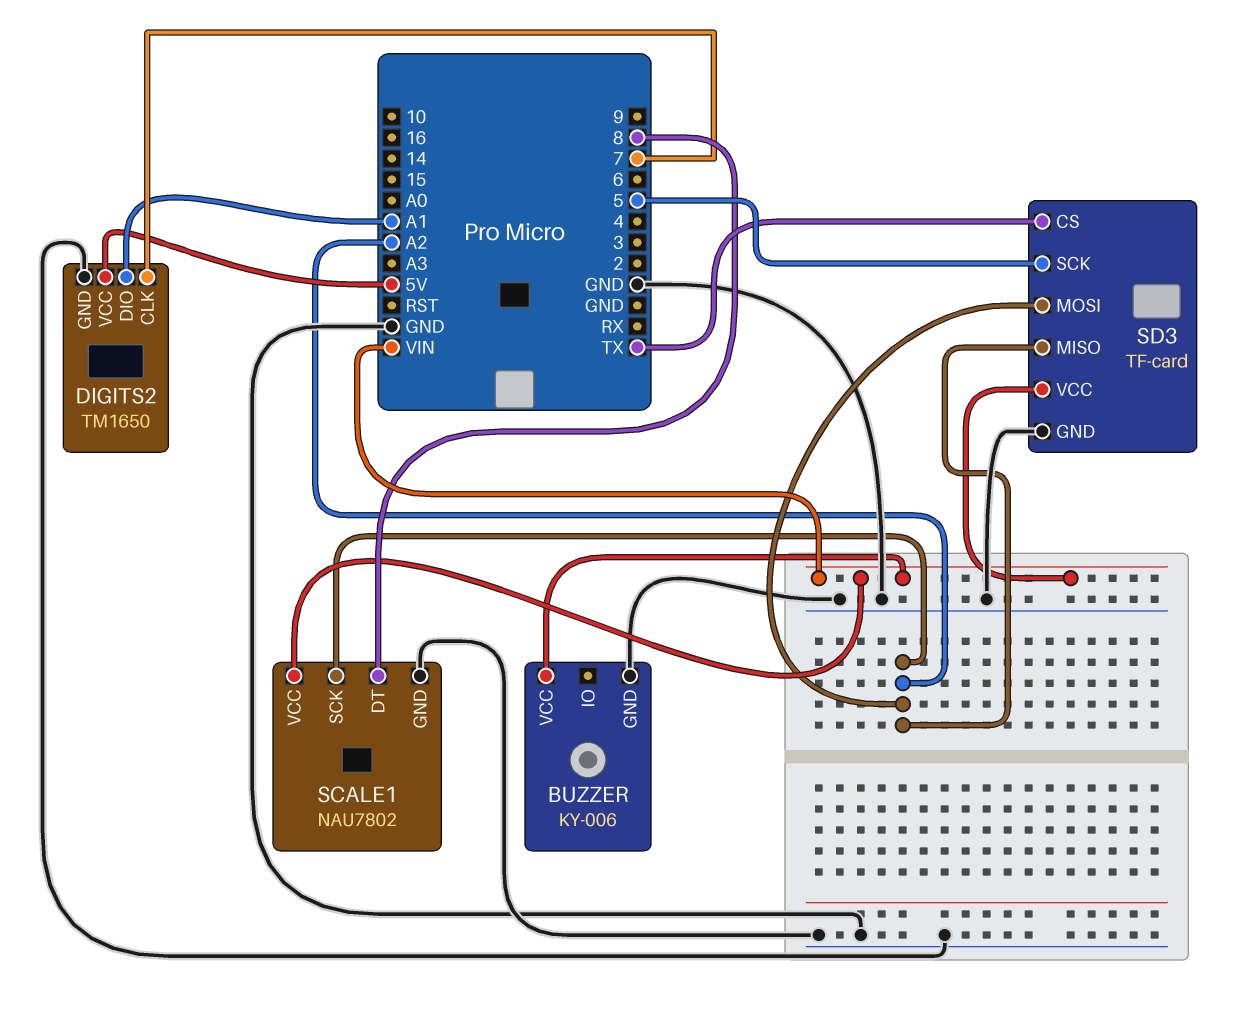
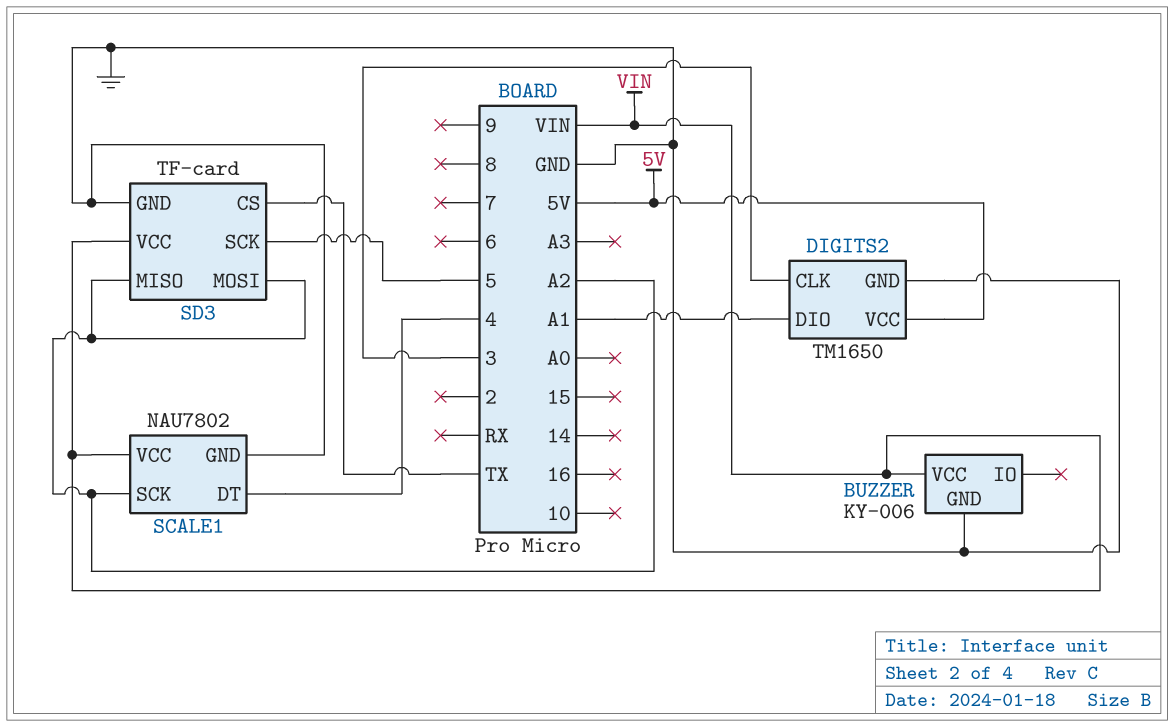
DIGITS2 pin CLK: 7 -> 3
SCALE1 pin DT: 8 -> 4

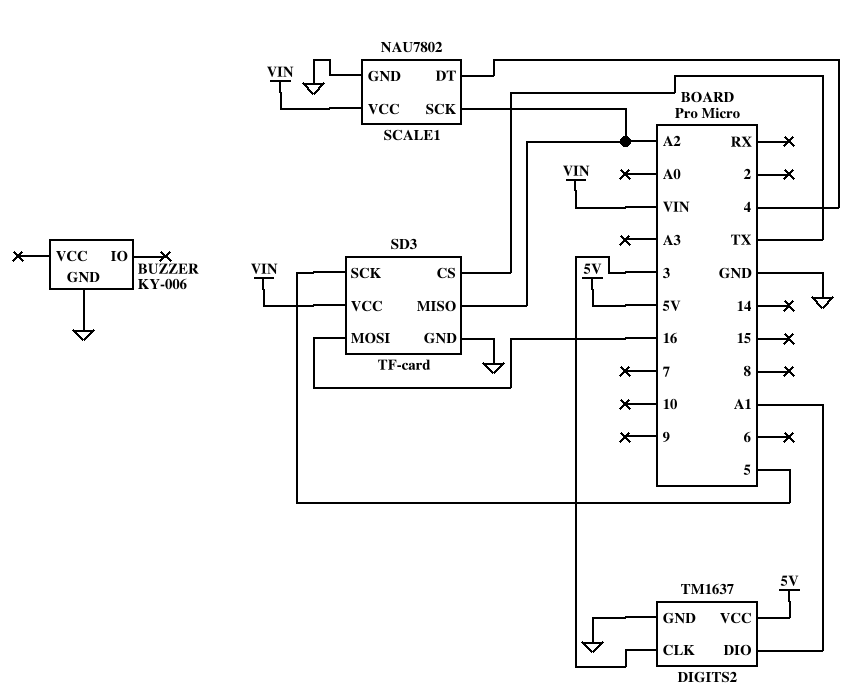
BUZZER pin VCC: VIN -> none
DIGITS2: TM1650 -> TM1637
SD3 pin MOSI: A2 -> 16

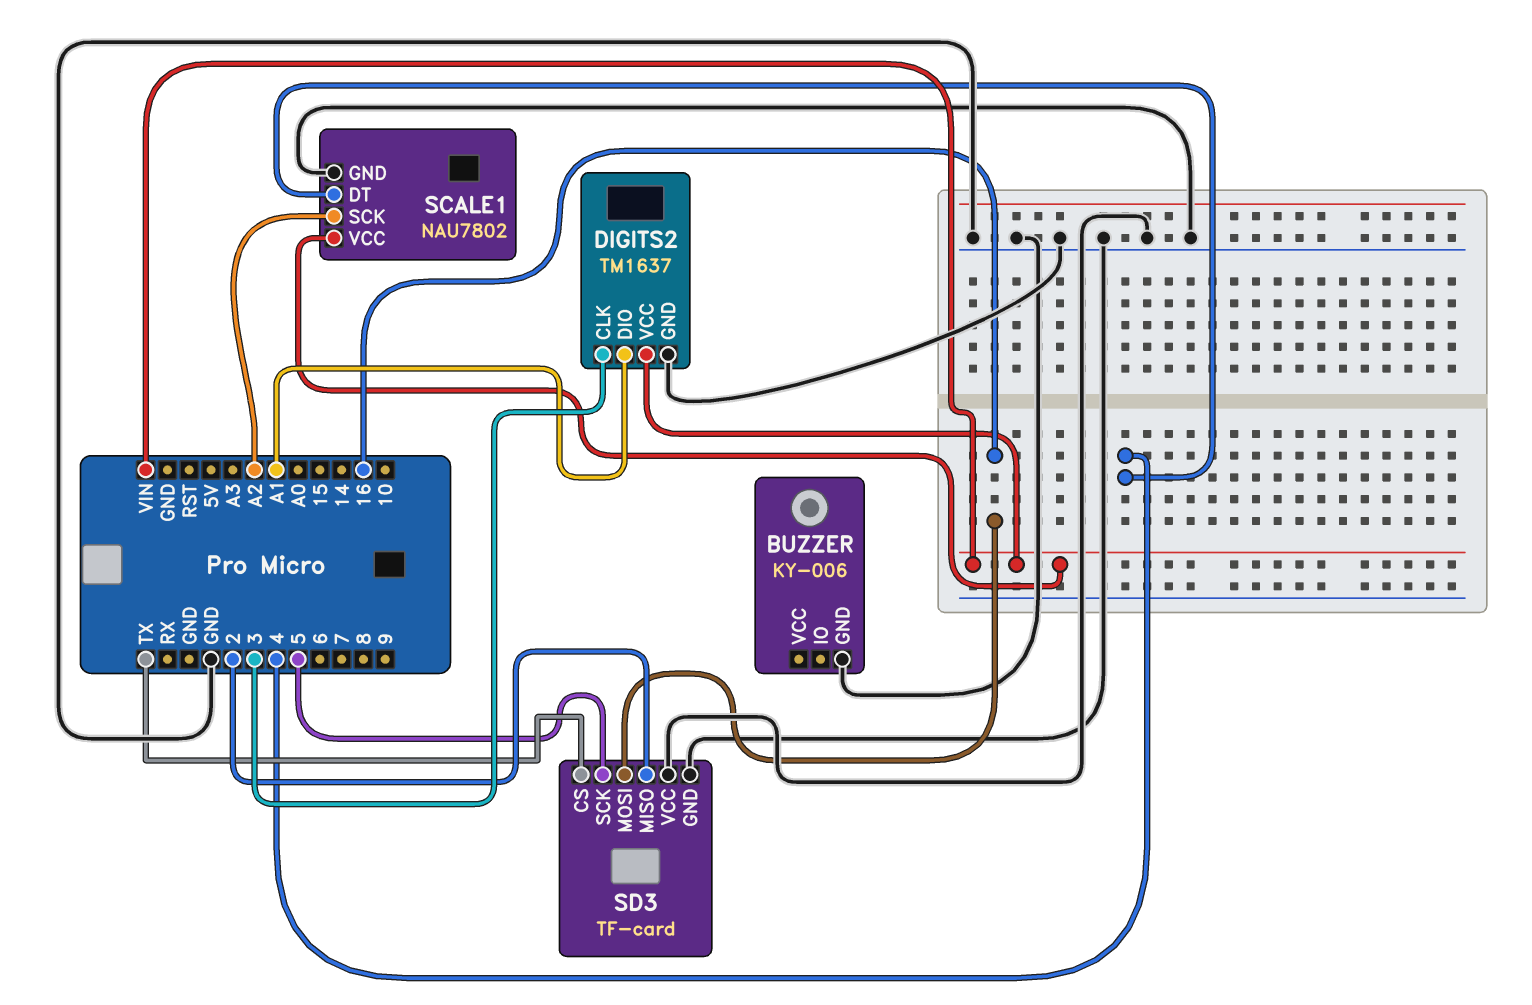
DIGITS2 pin VCC: 5V -> VIN
SD3 pin MISO: A2 -> 2
SD3 pin VCC: VIN -> GND

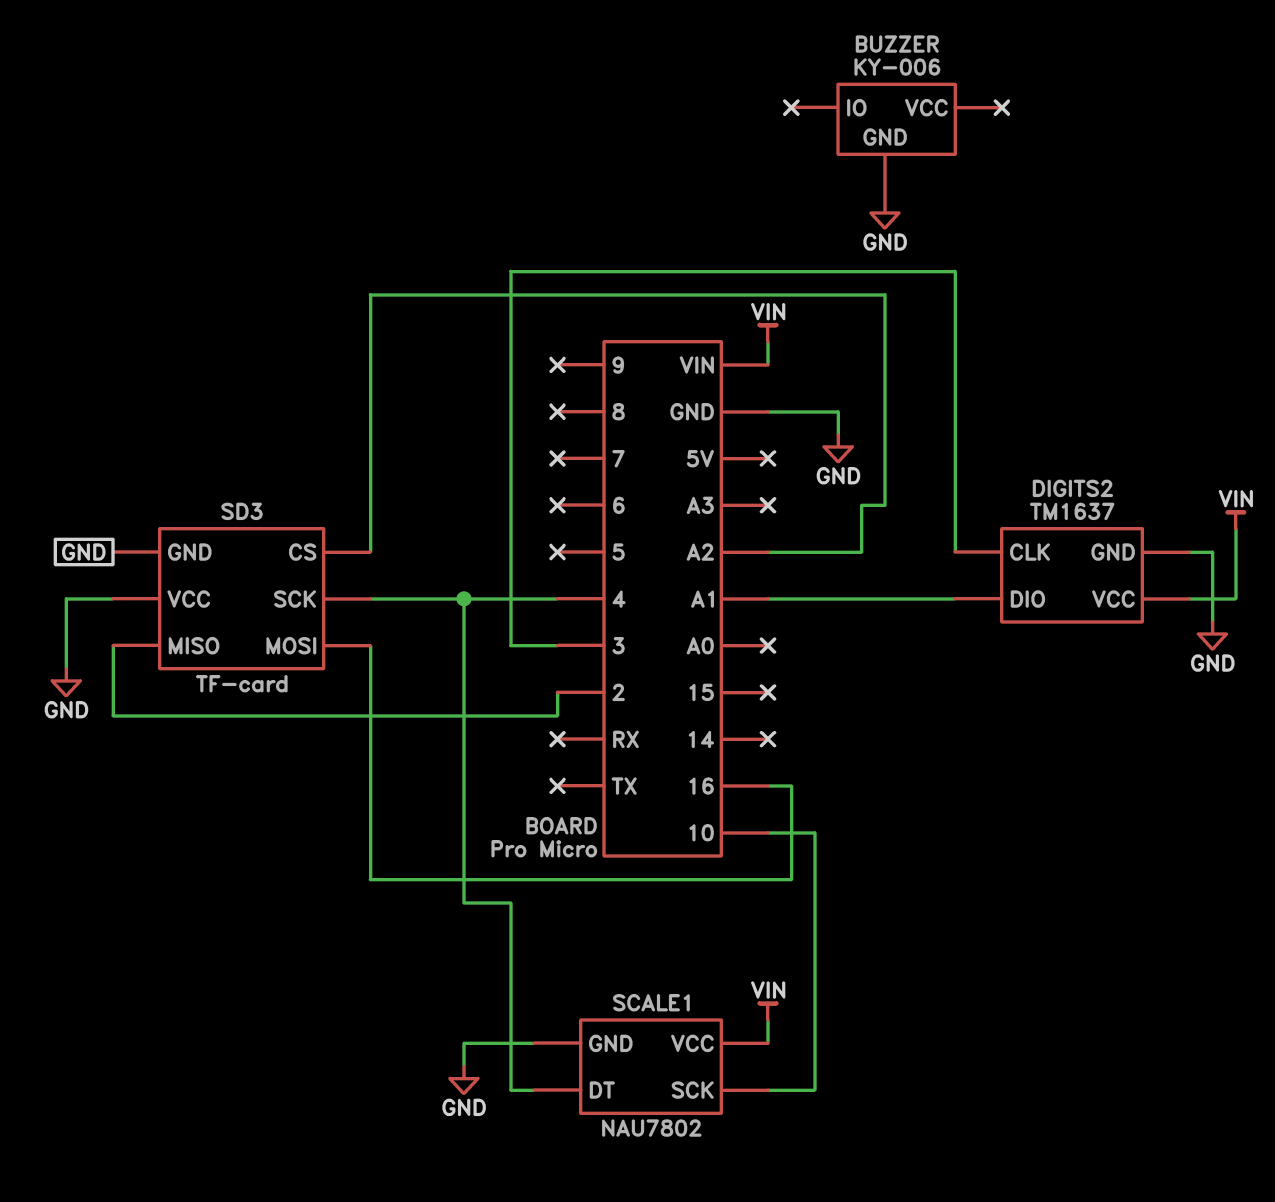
SCALE1 pin SCK: A2 -> 10
SD3 pin CS: TX -> A2
SD3 pin SCK: 5 -> 4

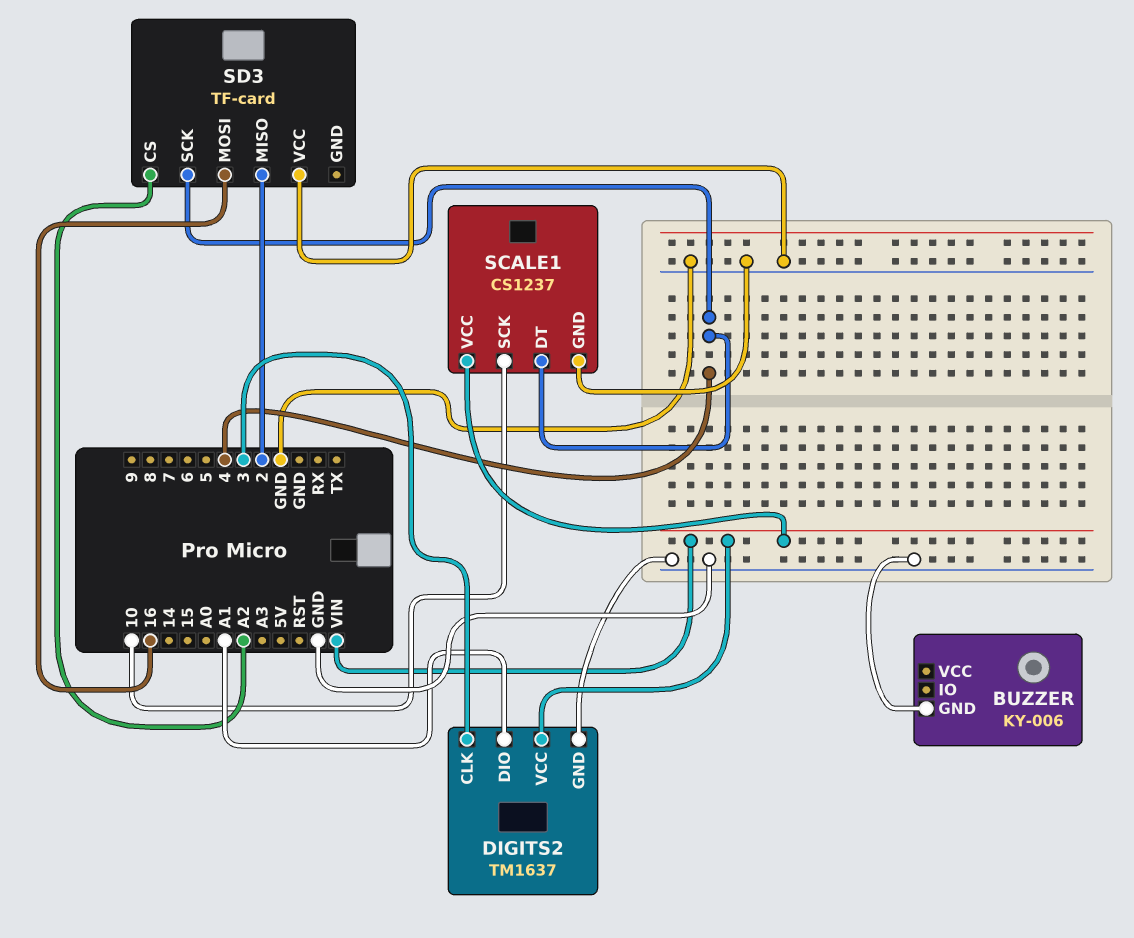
SCALE1: NAU7802 -> CS1237
SD3 pin GND: GND -> none

